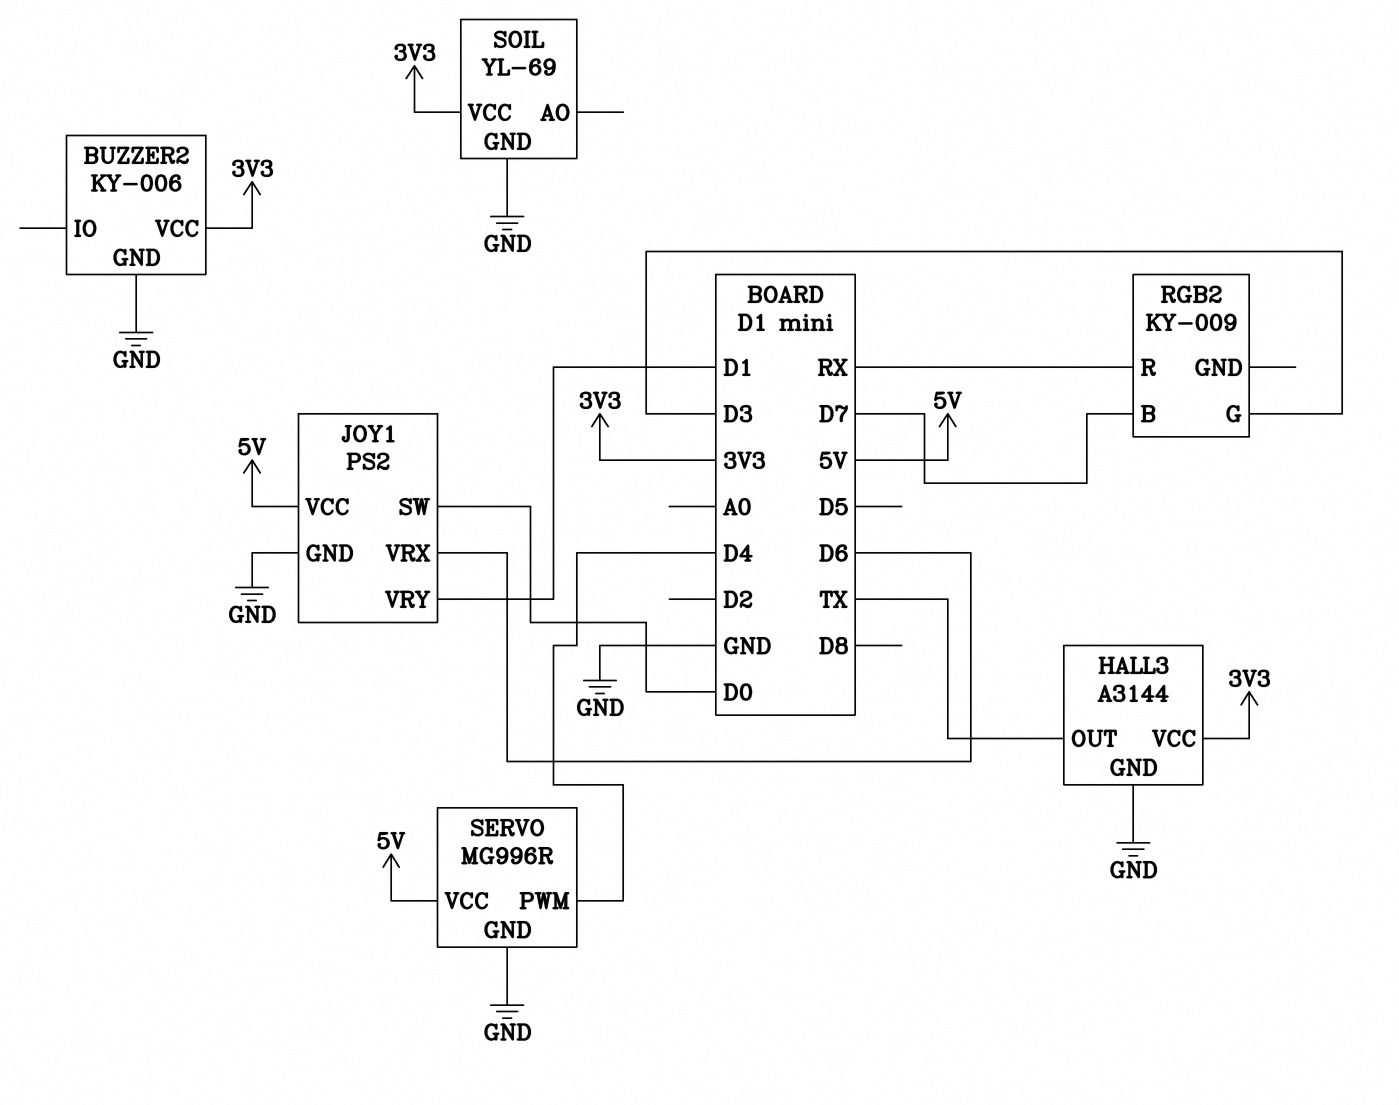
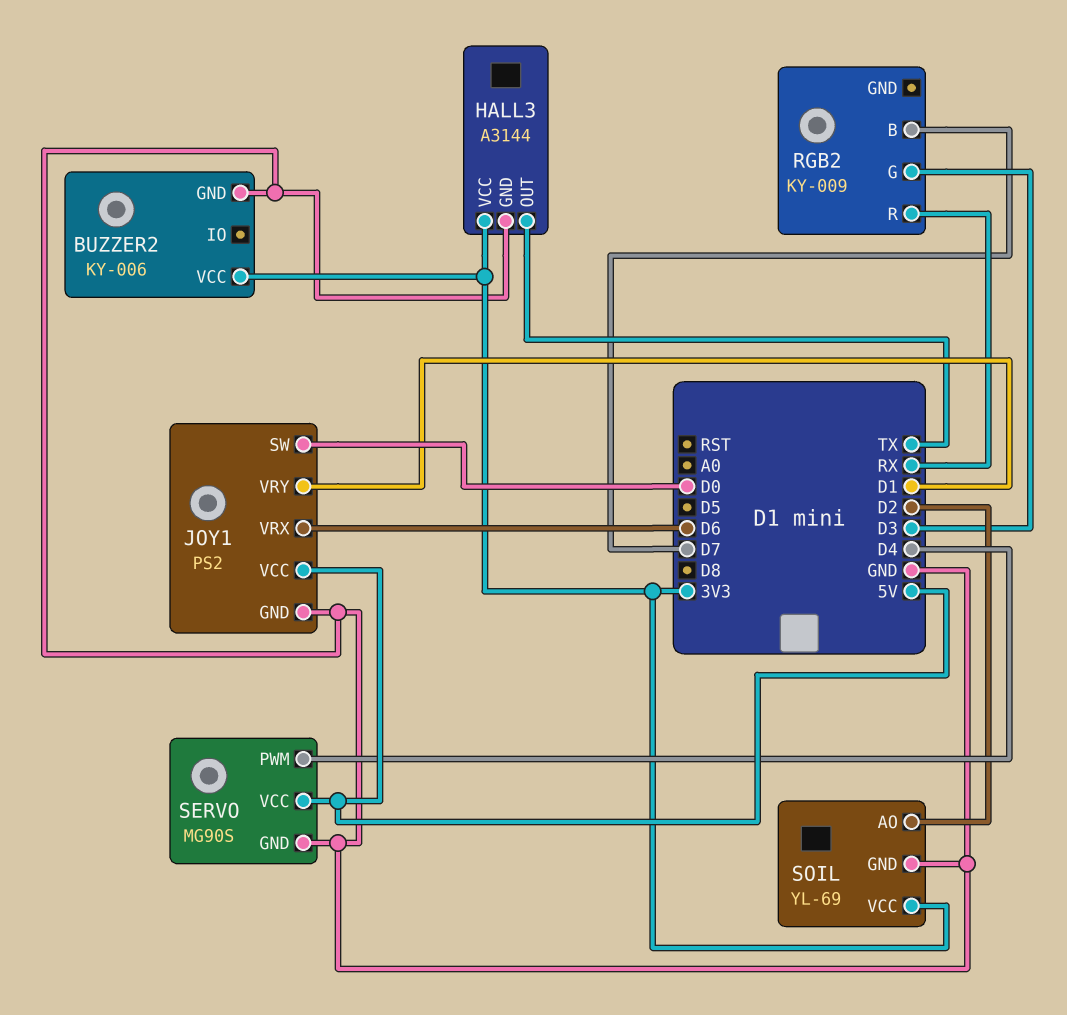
SERVO: MG996R -> MG90S
SOIL pin AO: none -> D2

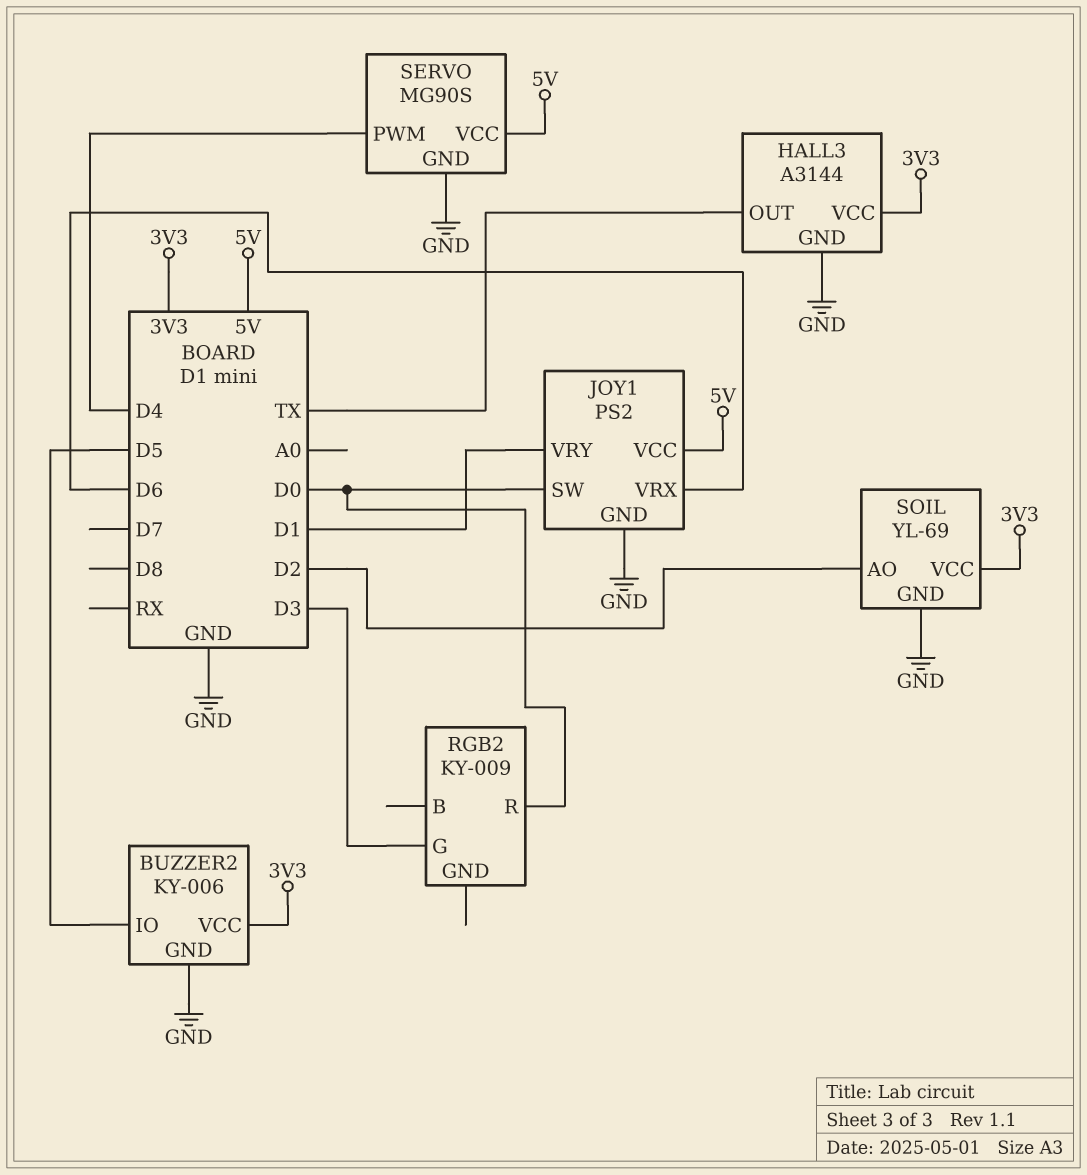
BUZZER2 pin IO: none -> D5
RGB2 pin B: D7 -> none
RGB2 pin R: RX -> D0

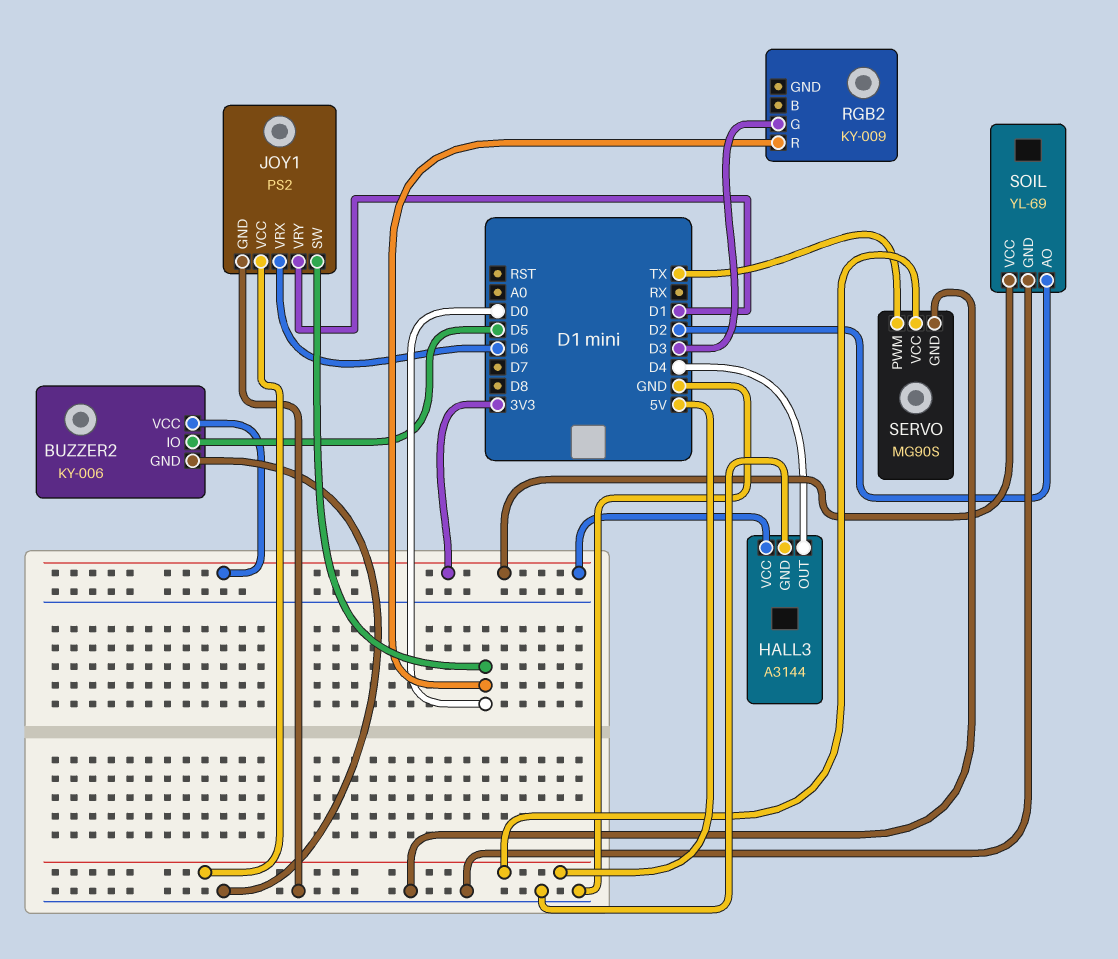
HALL3 pin OUT: TX -> D4
SERVO pin PWM: D4 -> TX

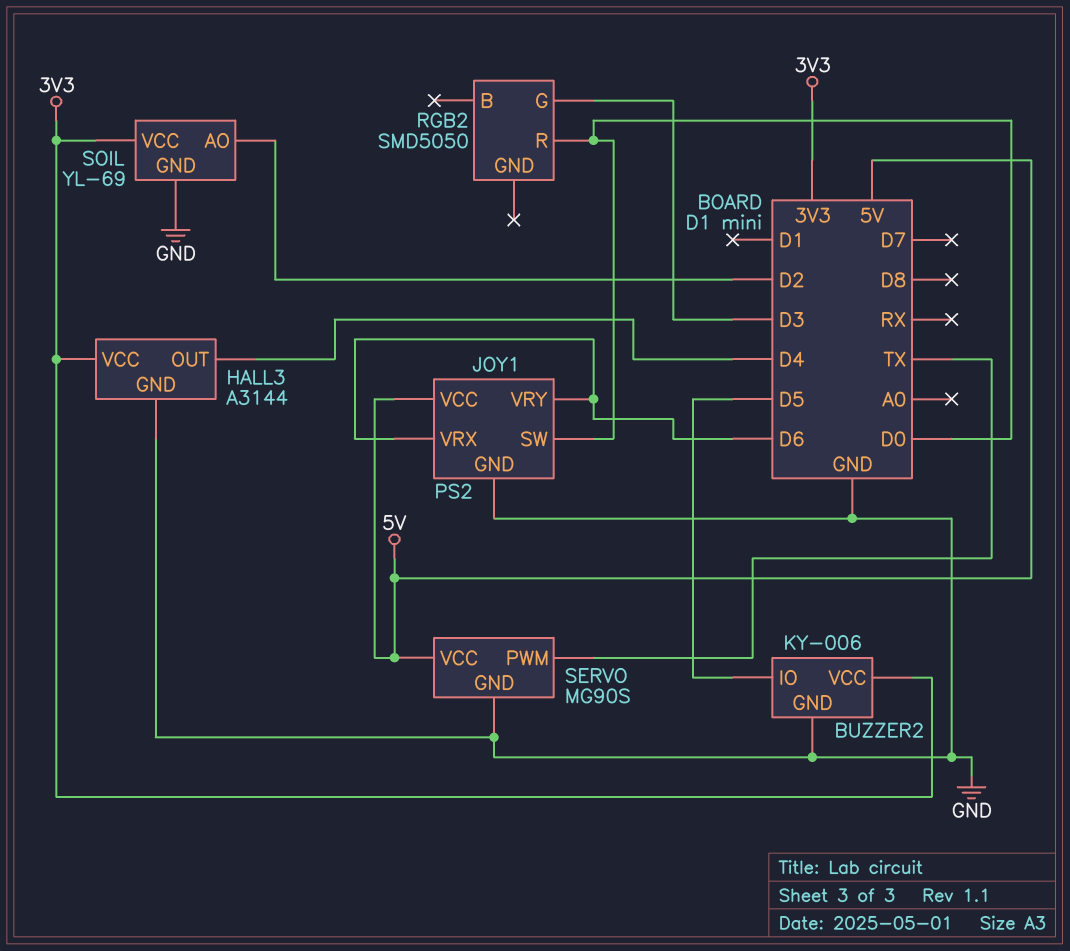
JOY1 pin VRY: D1 -> D6
RGB2: KY-009 -> SMD5050

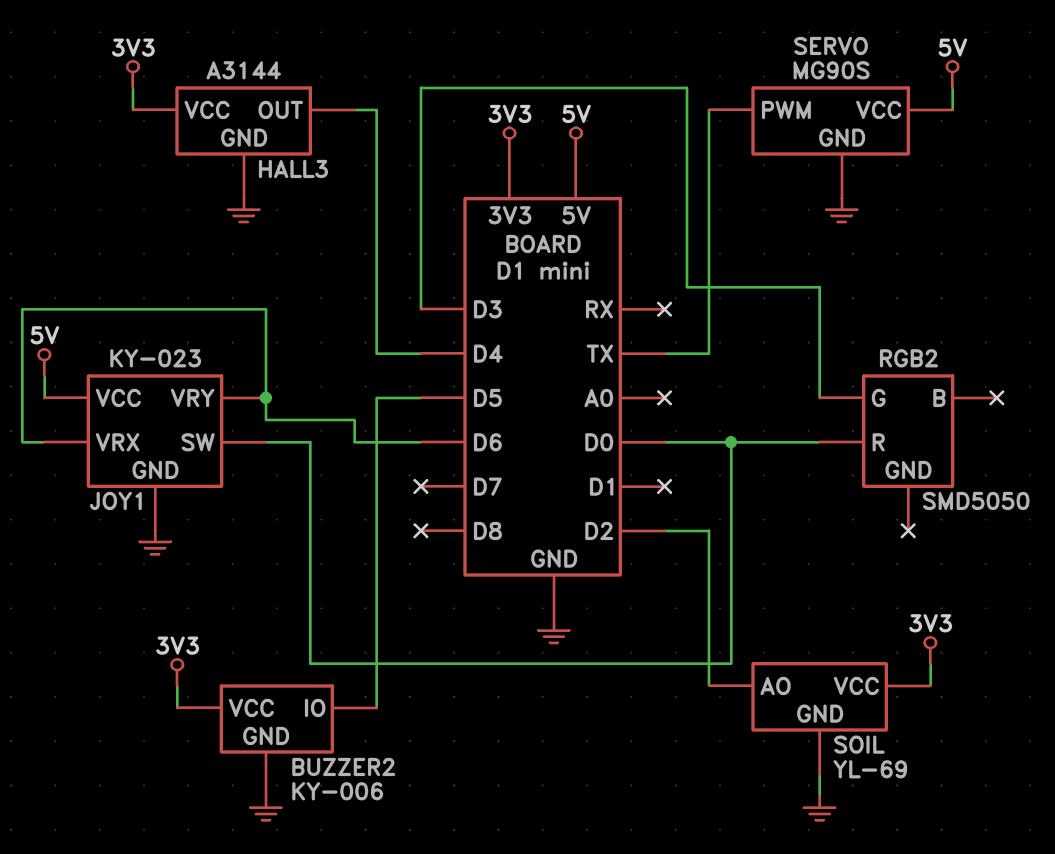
JOY1: PS2 -> KY-023

